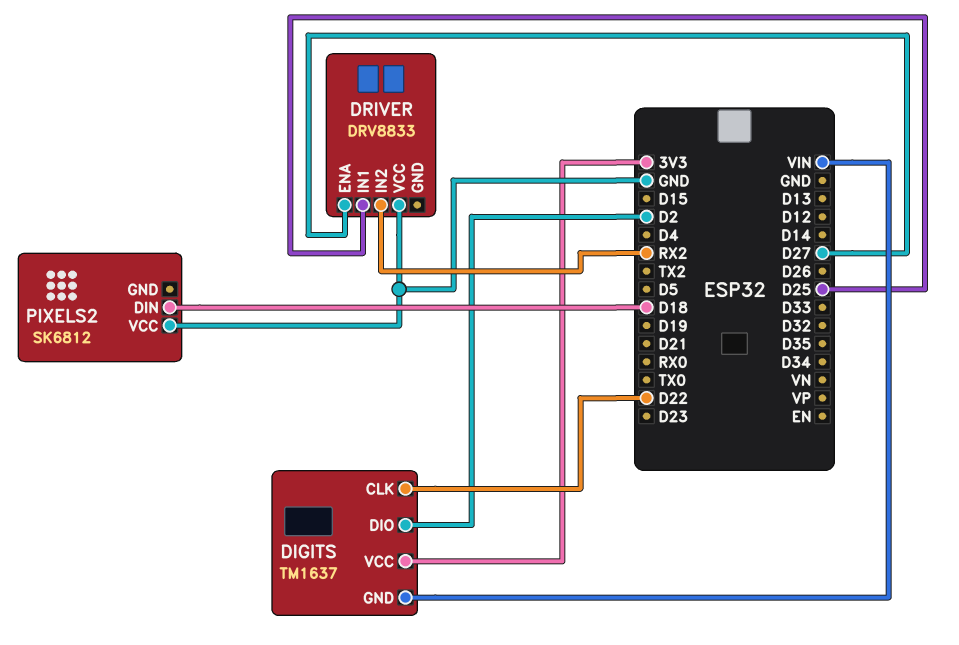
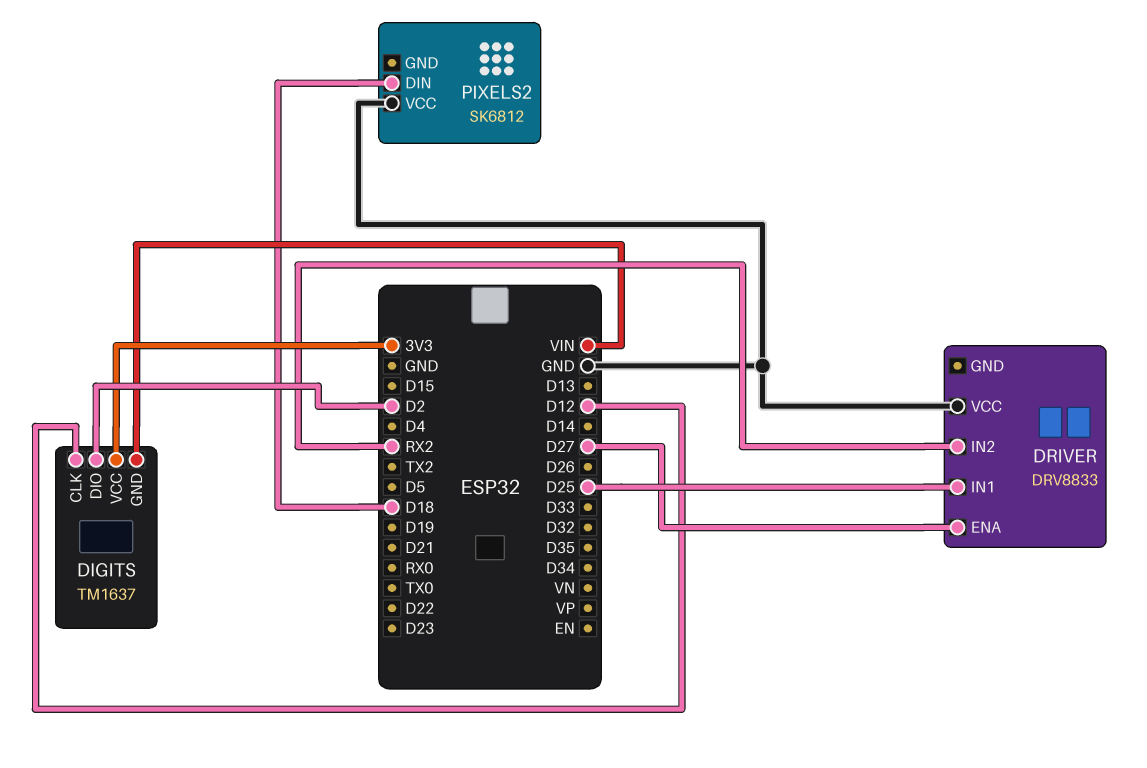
DIGITS pin CLK: D22 -> D12

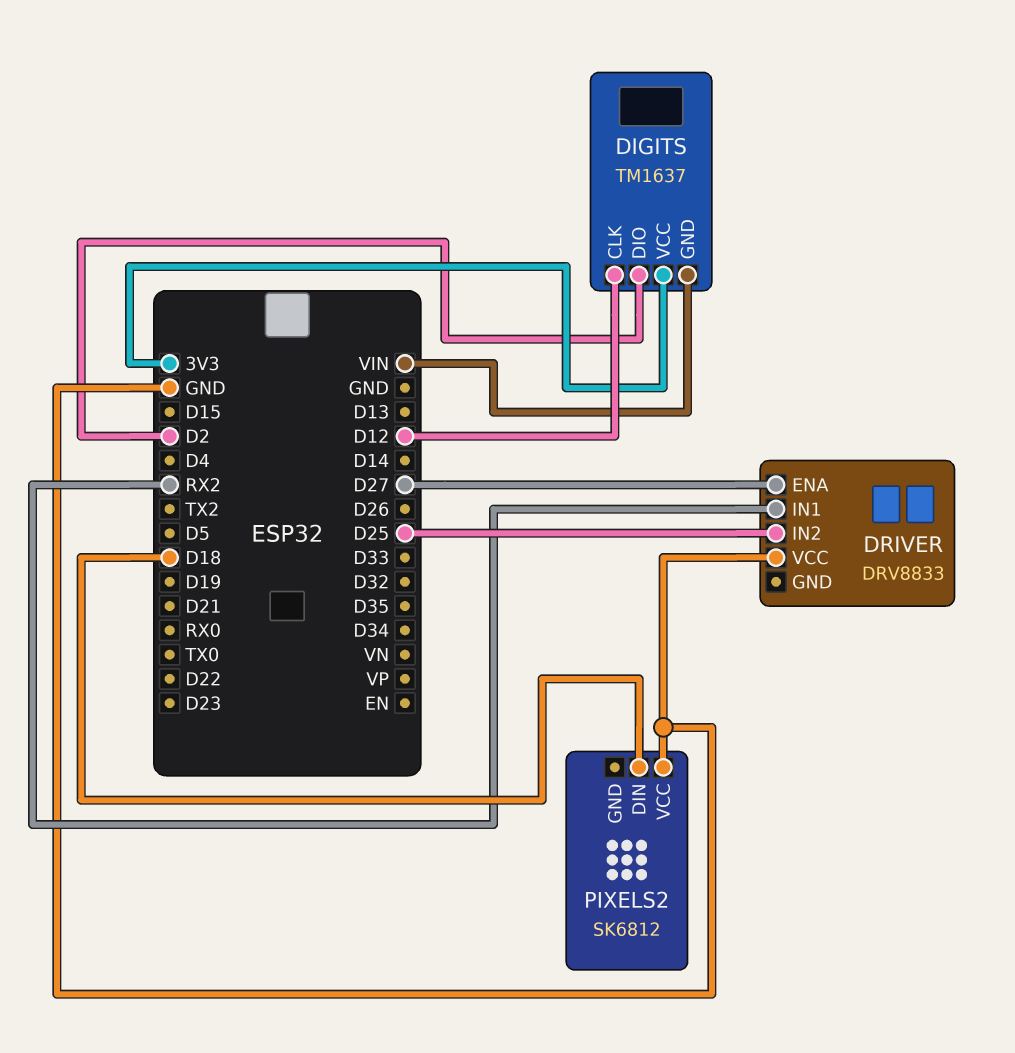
DRIVER pin IN1: D25 -> RX2
DRIVER pin IN2: RX2 -> D25

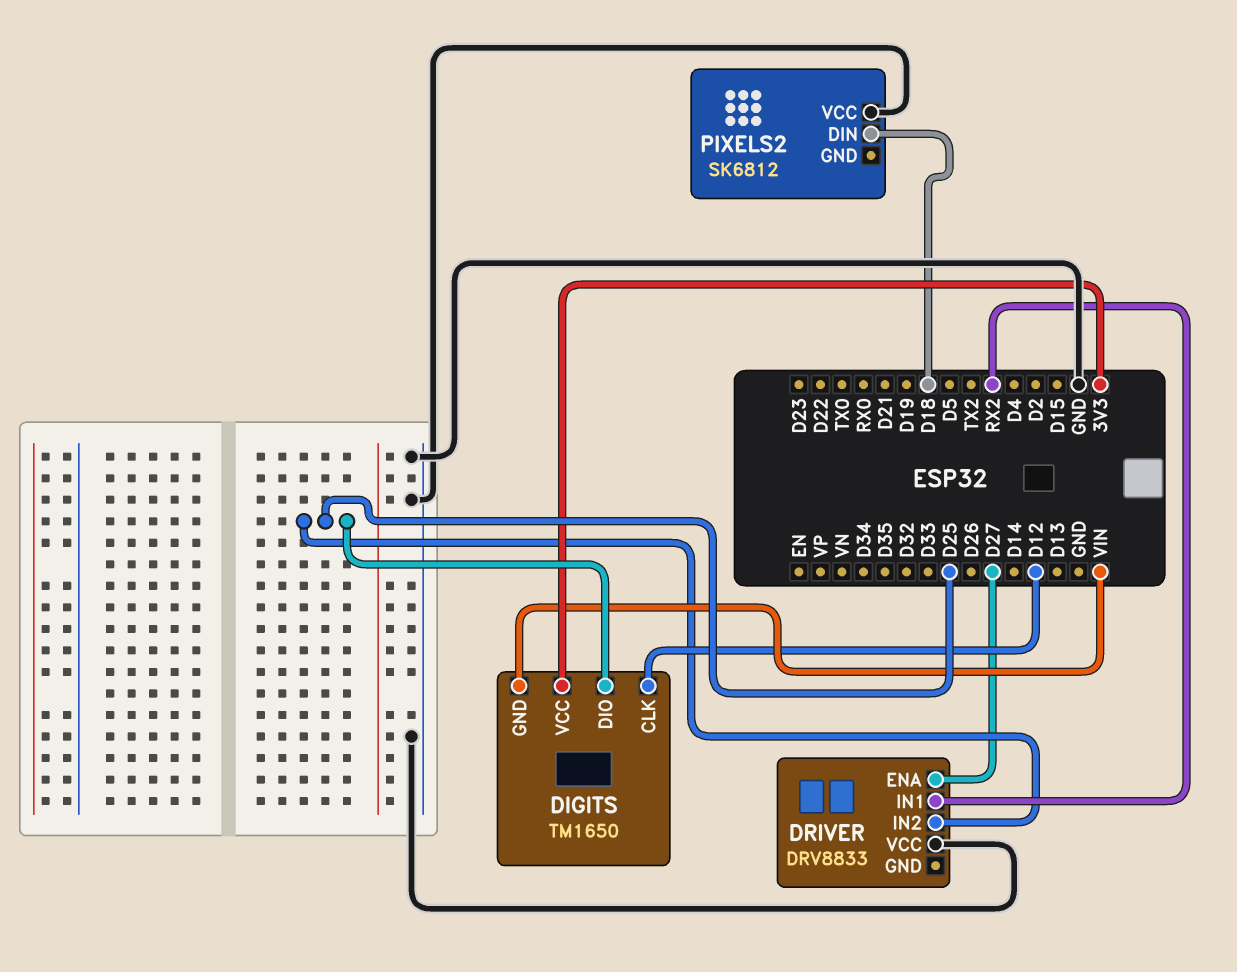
DIGITS: TM1637 -> TM1650
DIGITS pin DIO: D2 -> D25

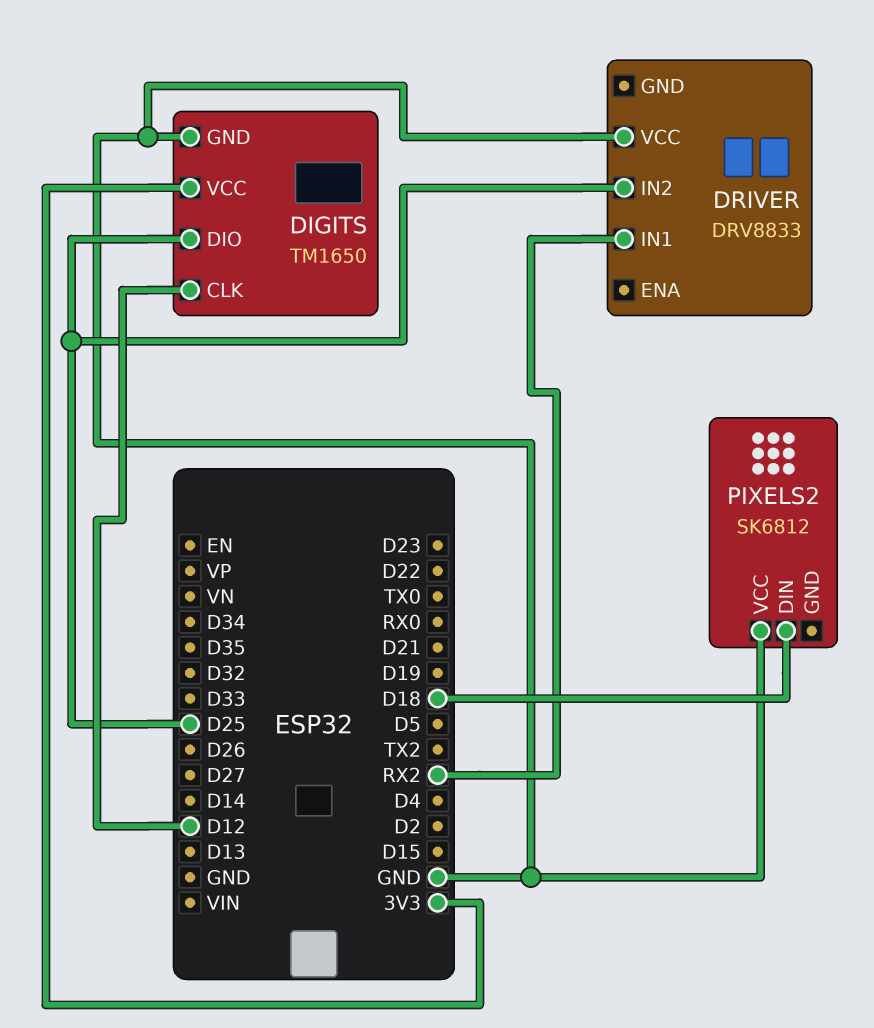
DIGITS pin GND: VIN -> GND
DRIVER pin ENA: D27 -> none

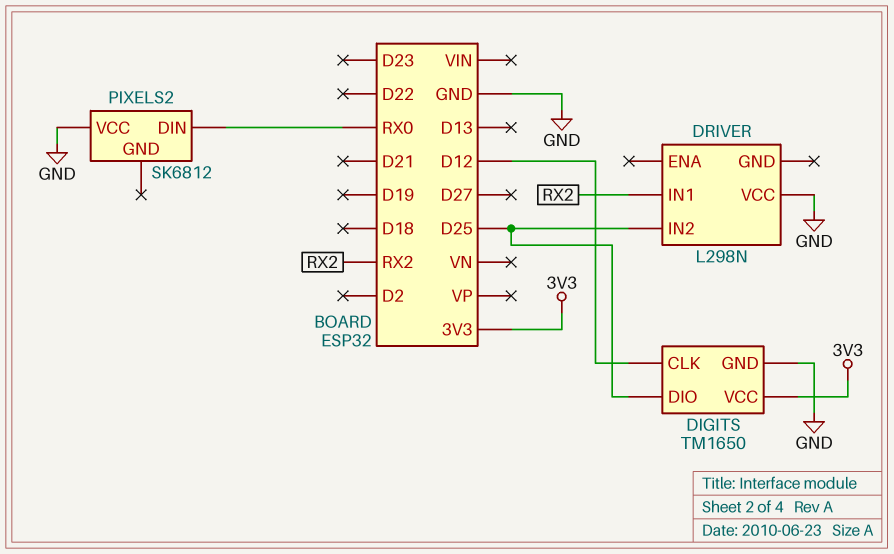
DRIVER: DRV8833 -> L298N
PIXELS2 pin DIN: D18 -> RX0

